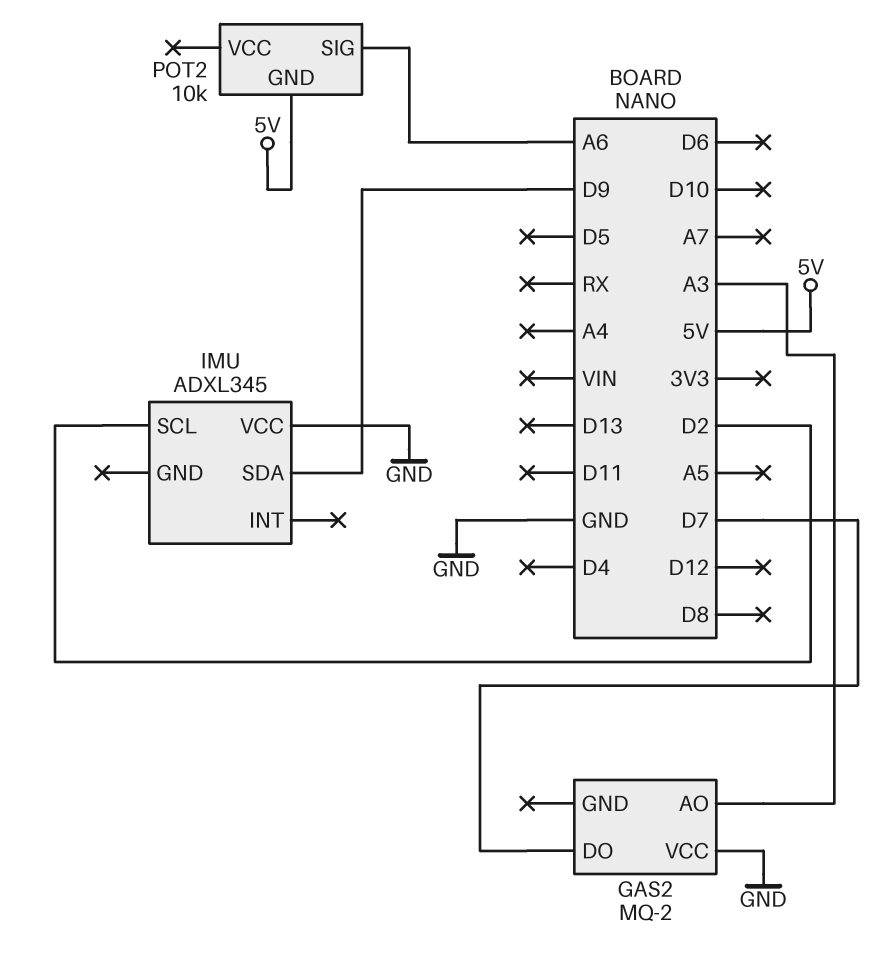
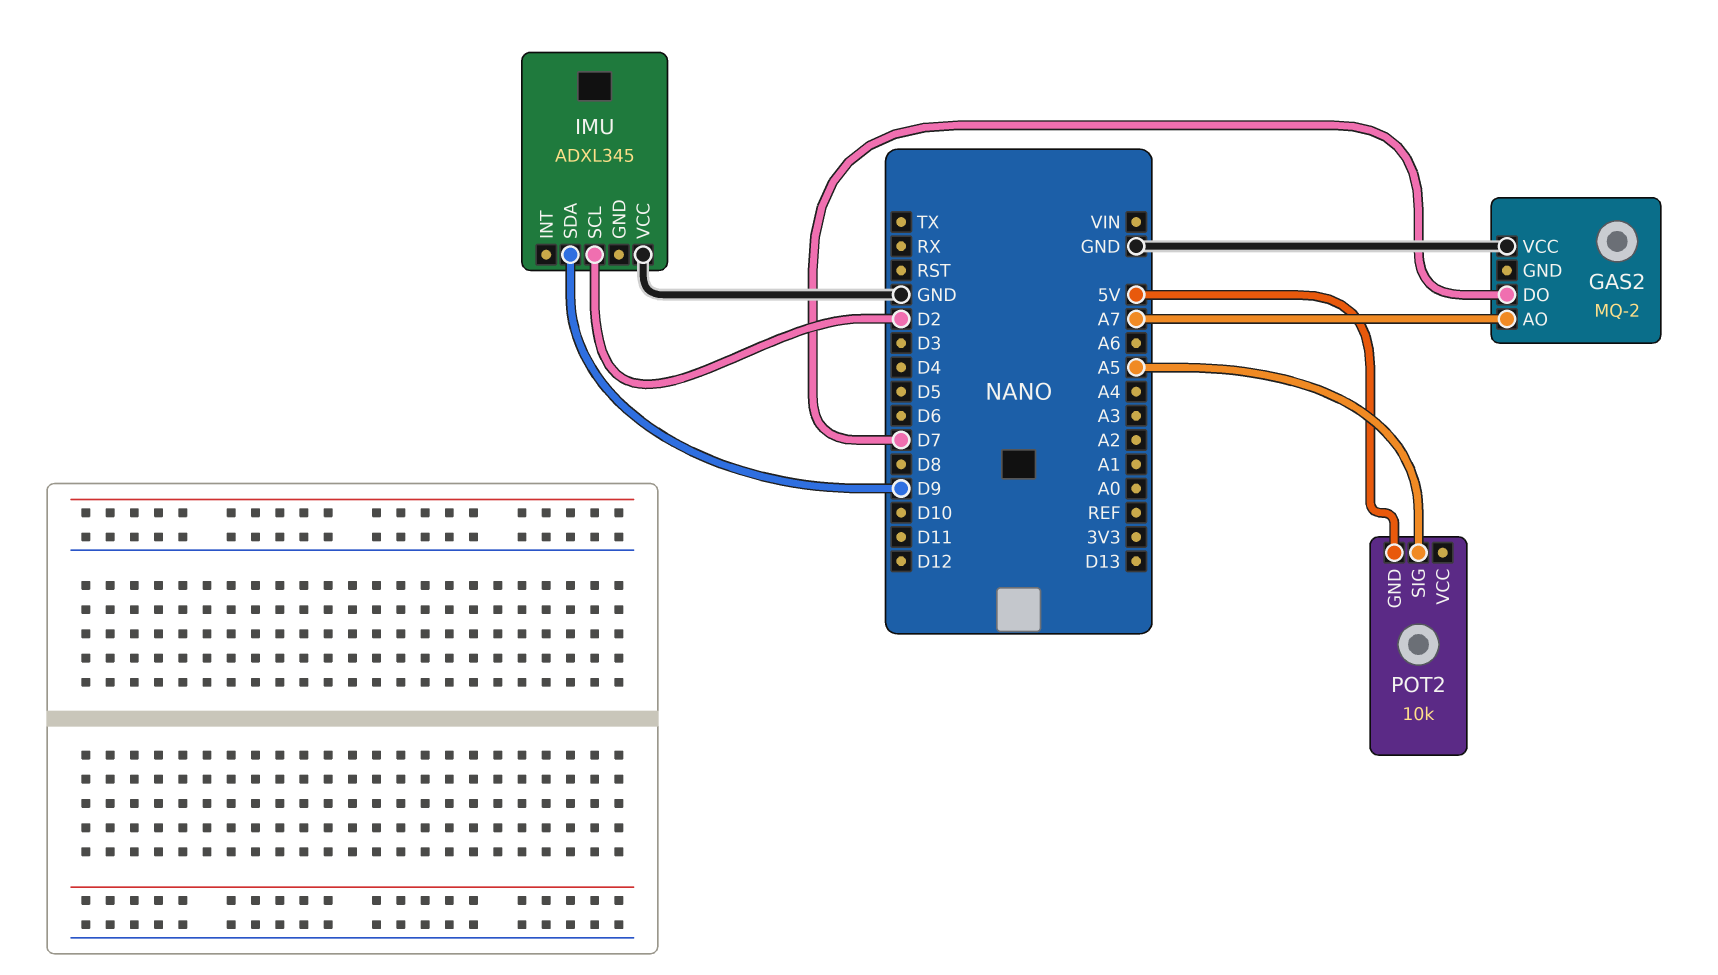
GAS2 pin AO: A3 -> A7
POT2 pin SIG: A6 -> A5

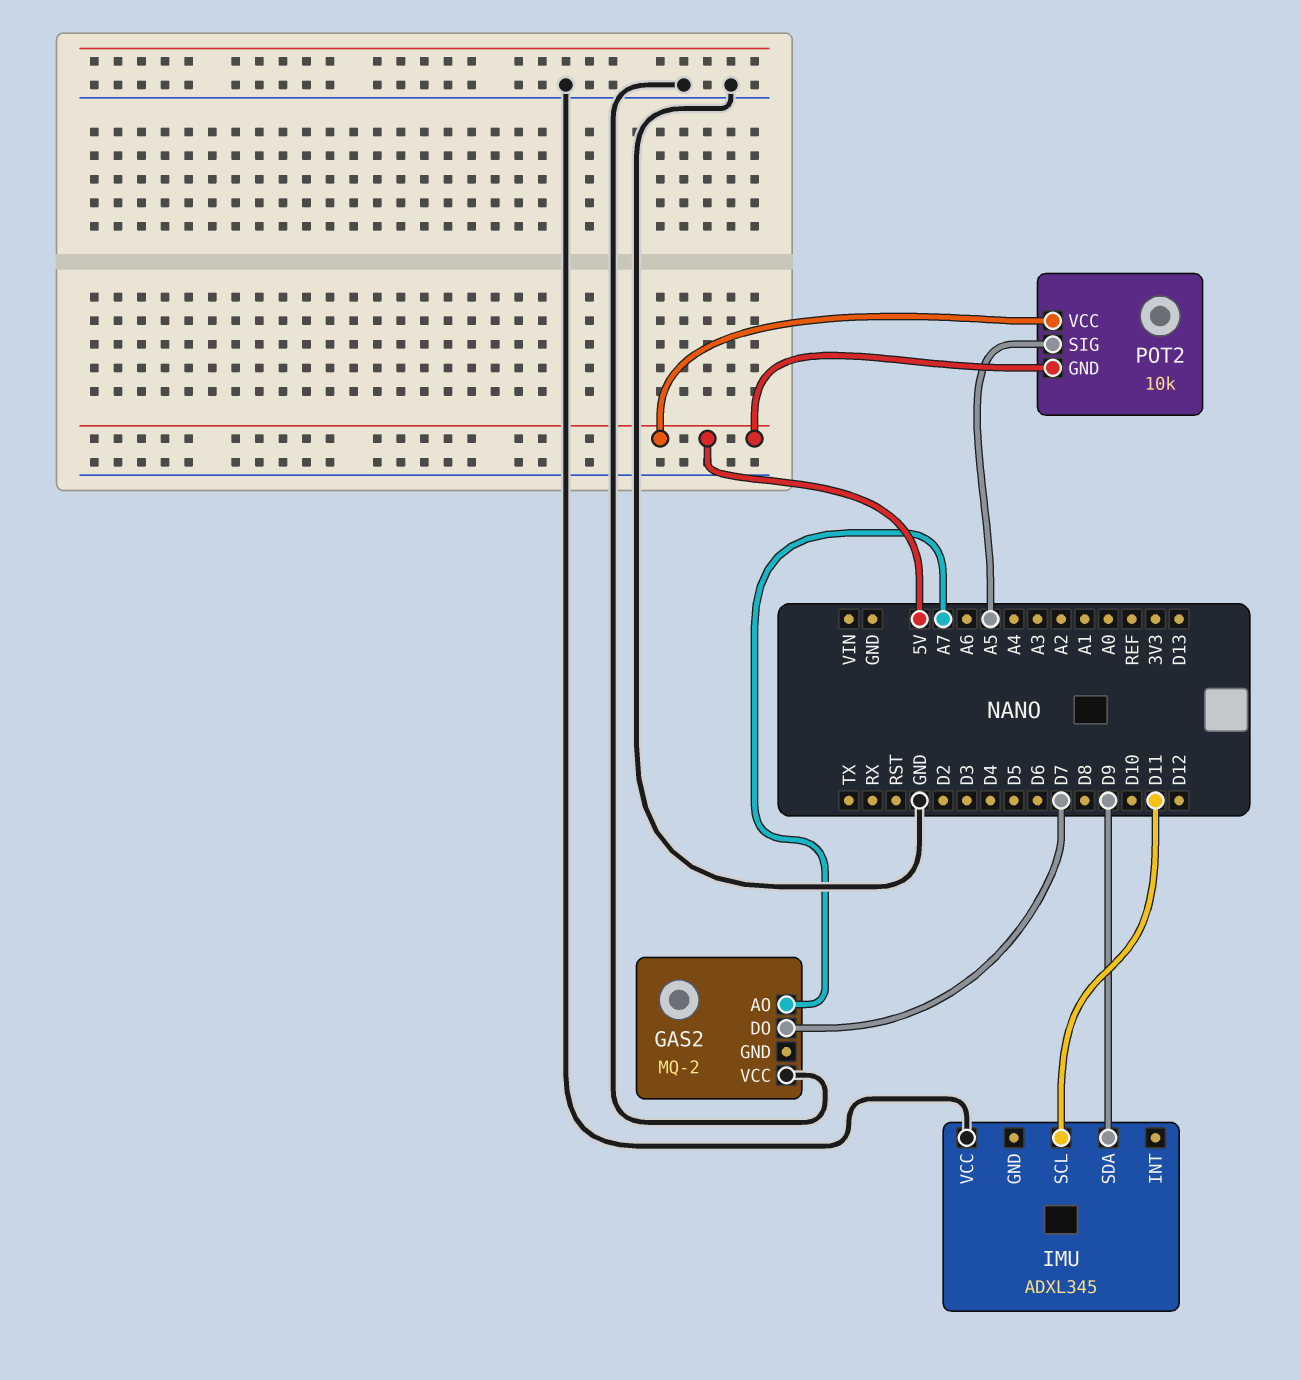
IMU pin SCL: D2 -> D11
POT2 pin VCC: none -> 5V

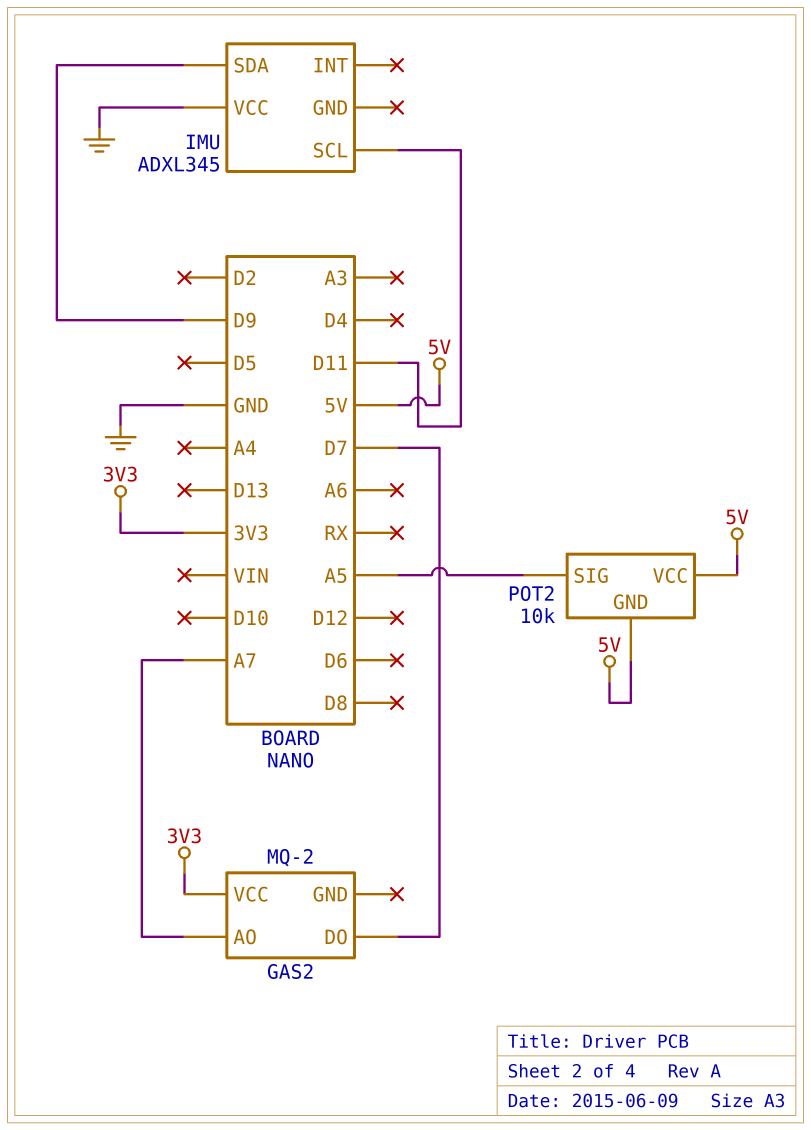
GAS2 pin VCC: GND -> 3V3

